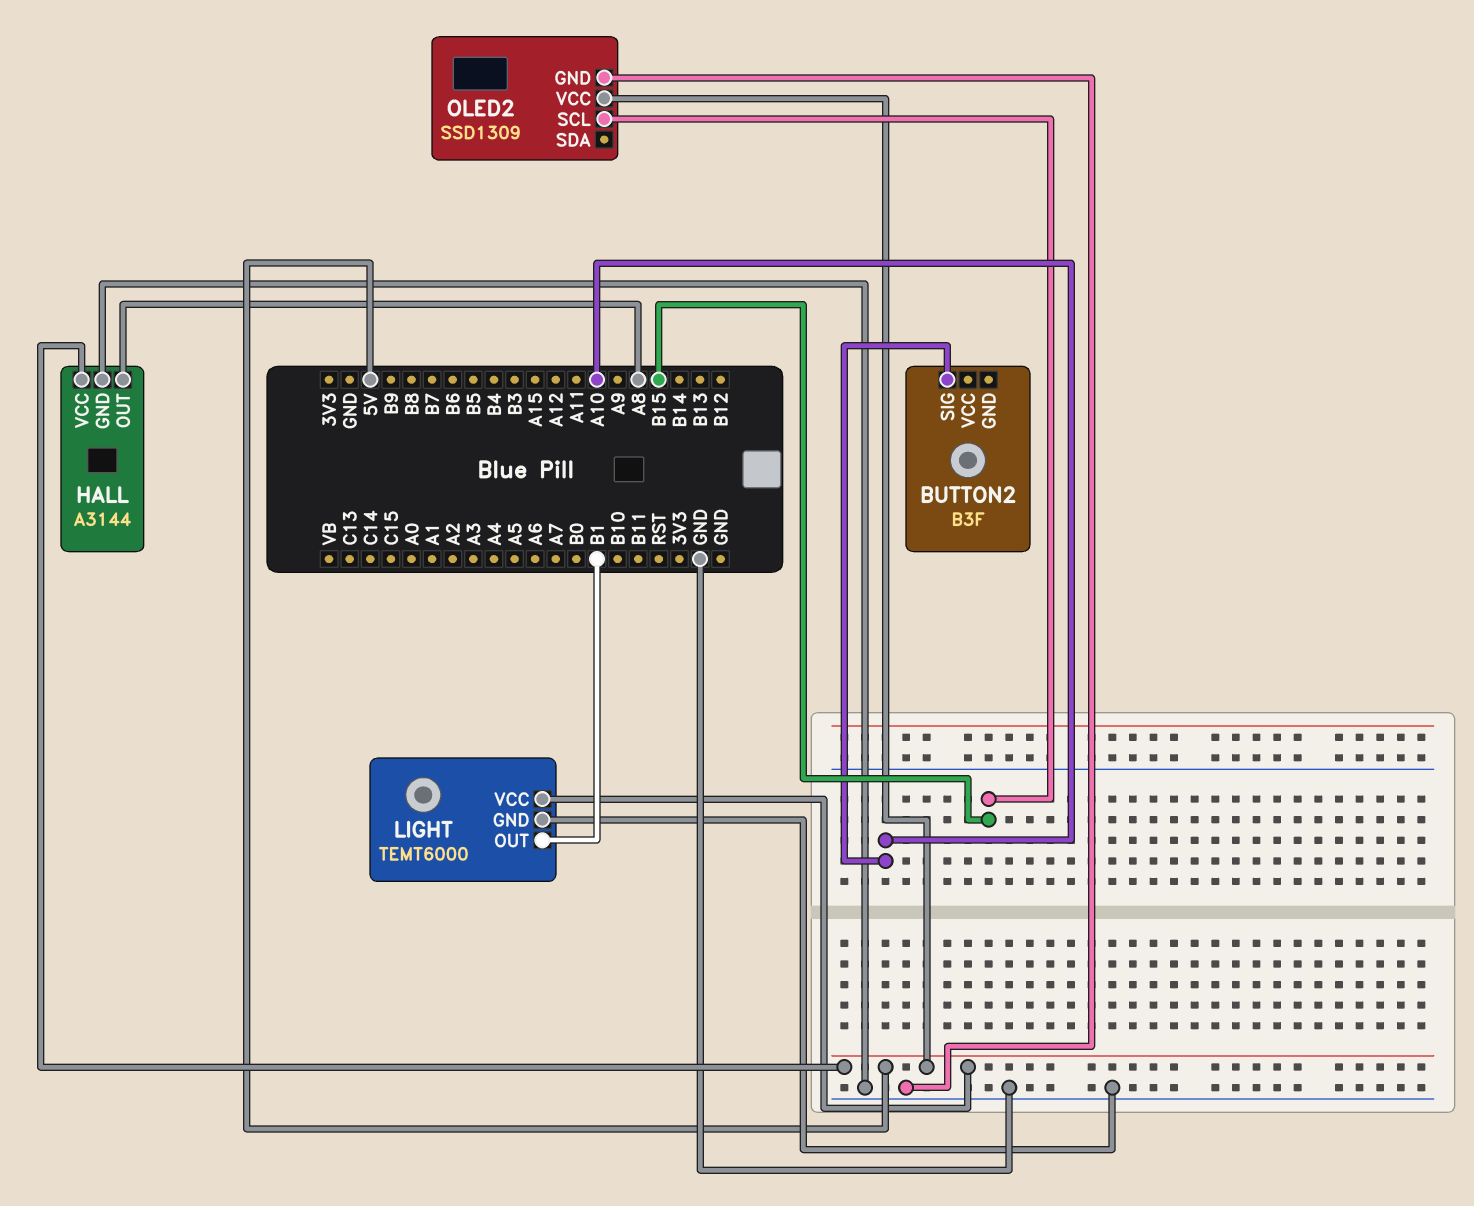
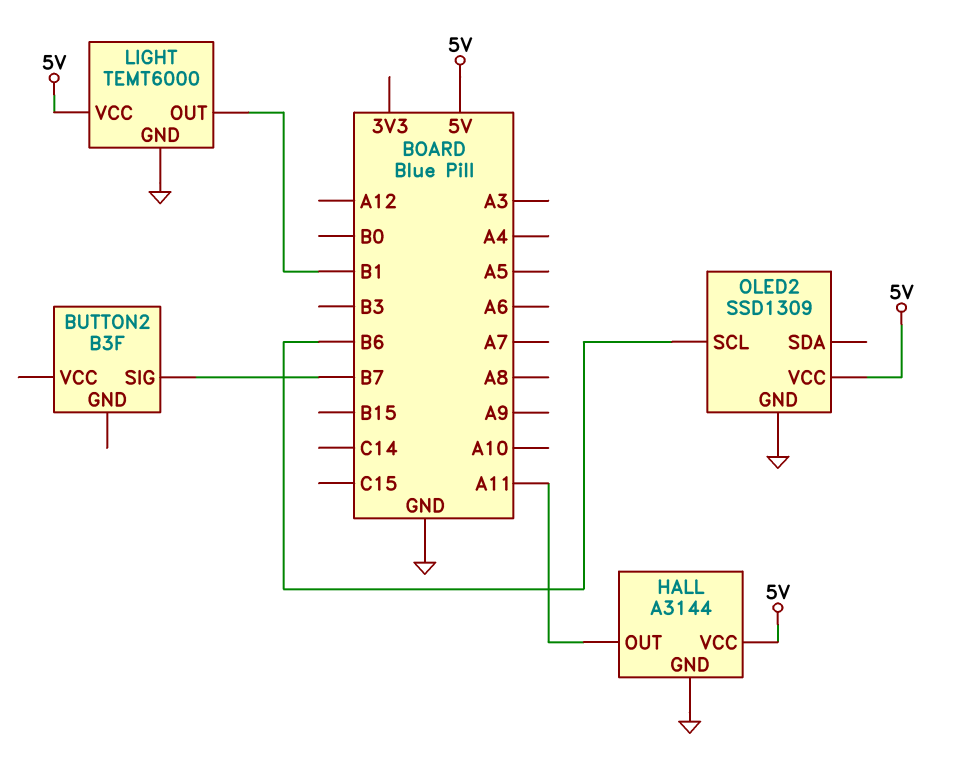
BUTTON2 pin SIG: A10 -> B7
HALL pin OUT: A8 -> A11
OLED2 pin SCL: B15 -> B6

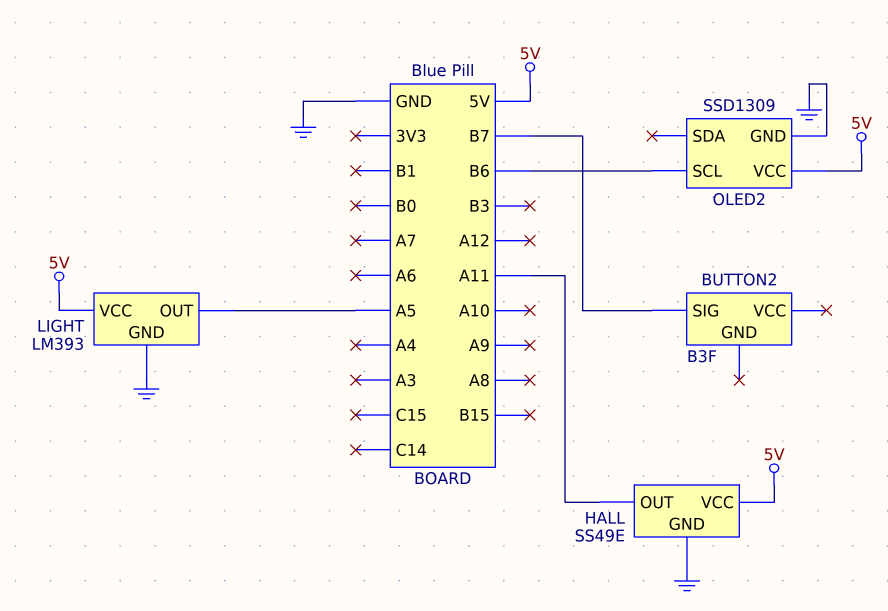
HALL: A3144 -> SS49E
LIGHT: TEMT6000 -> LM393
LIGHT pin OUT: B1 -> A5

